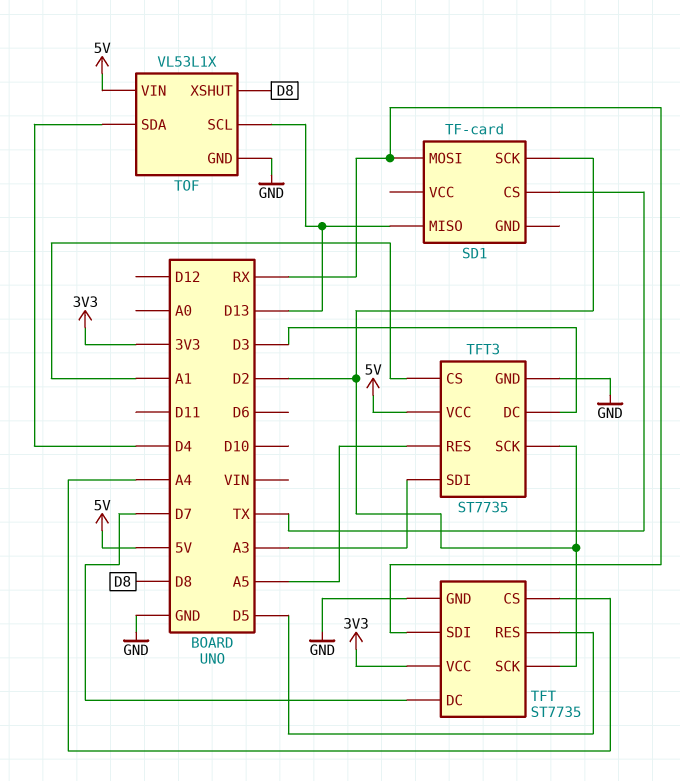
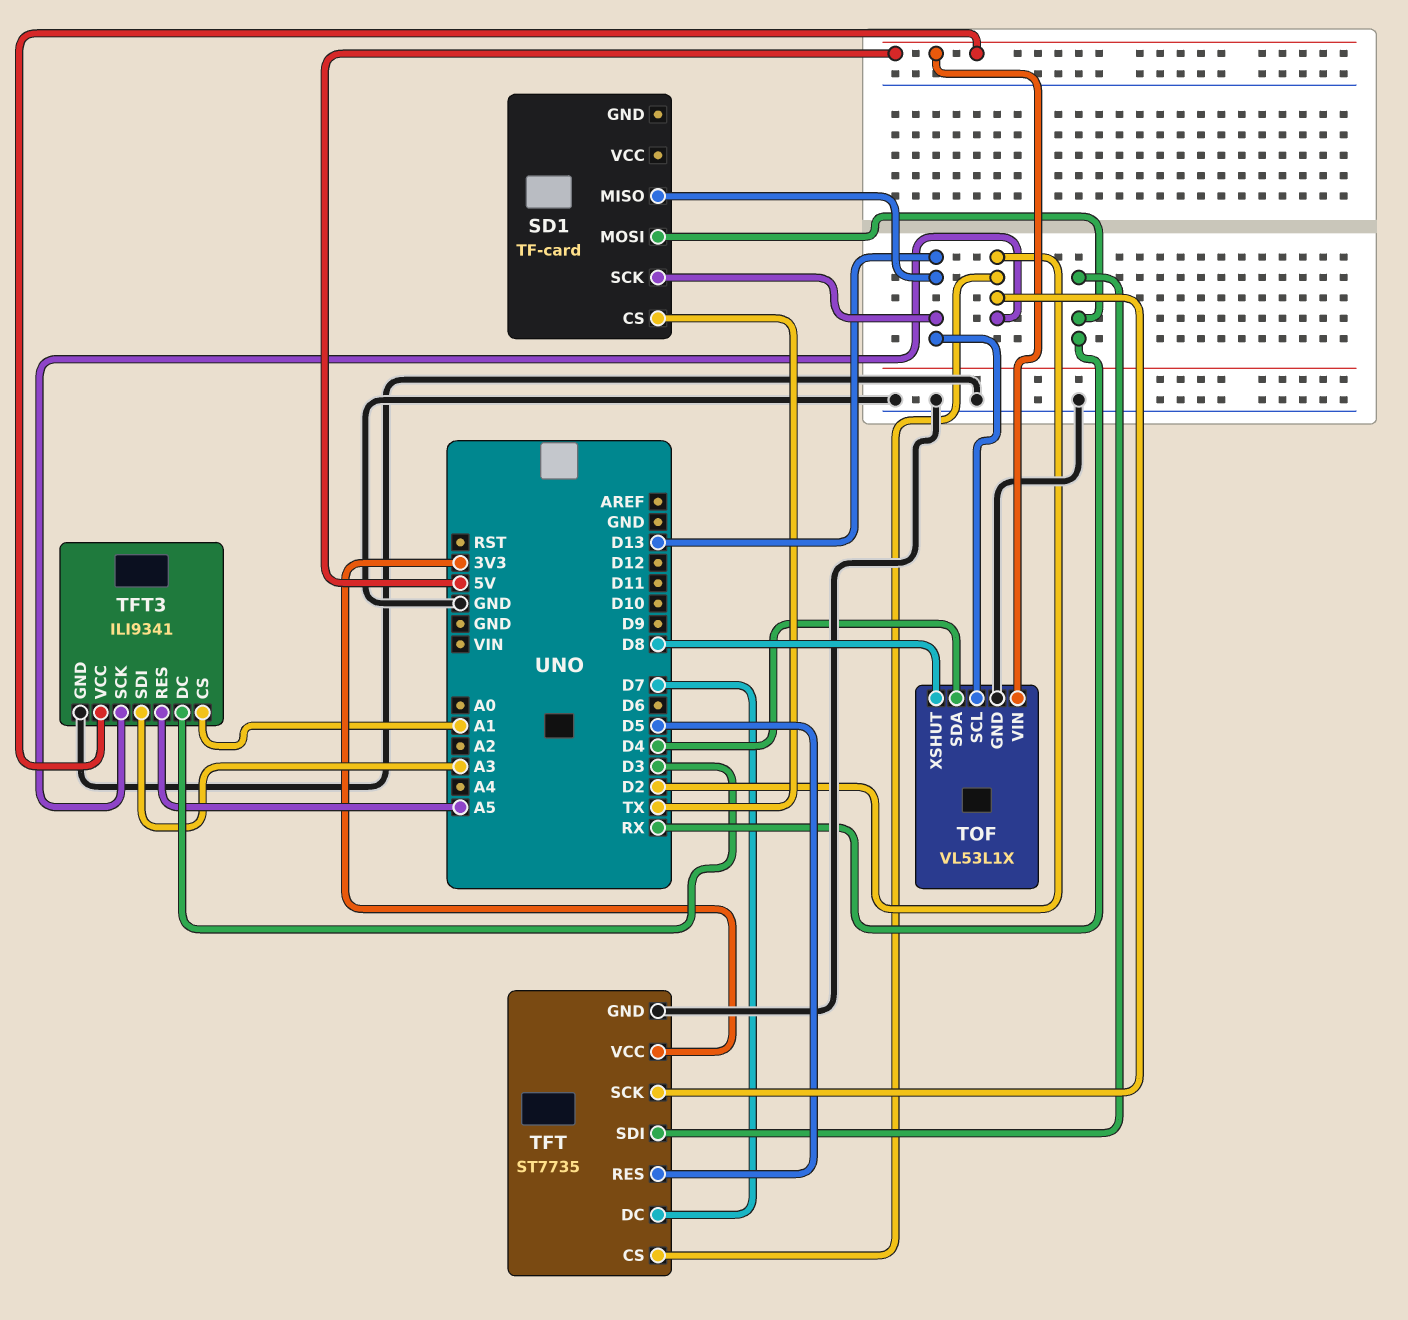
SD1 pin SCK: D2 -> D13
TFT pin CS: A4 -> D2
TFT3: ST7735 -> ILI9341

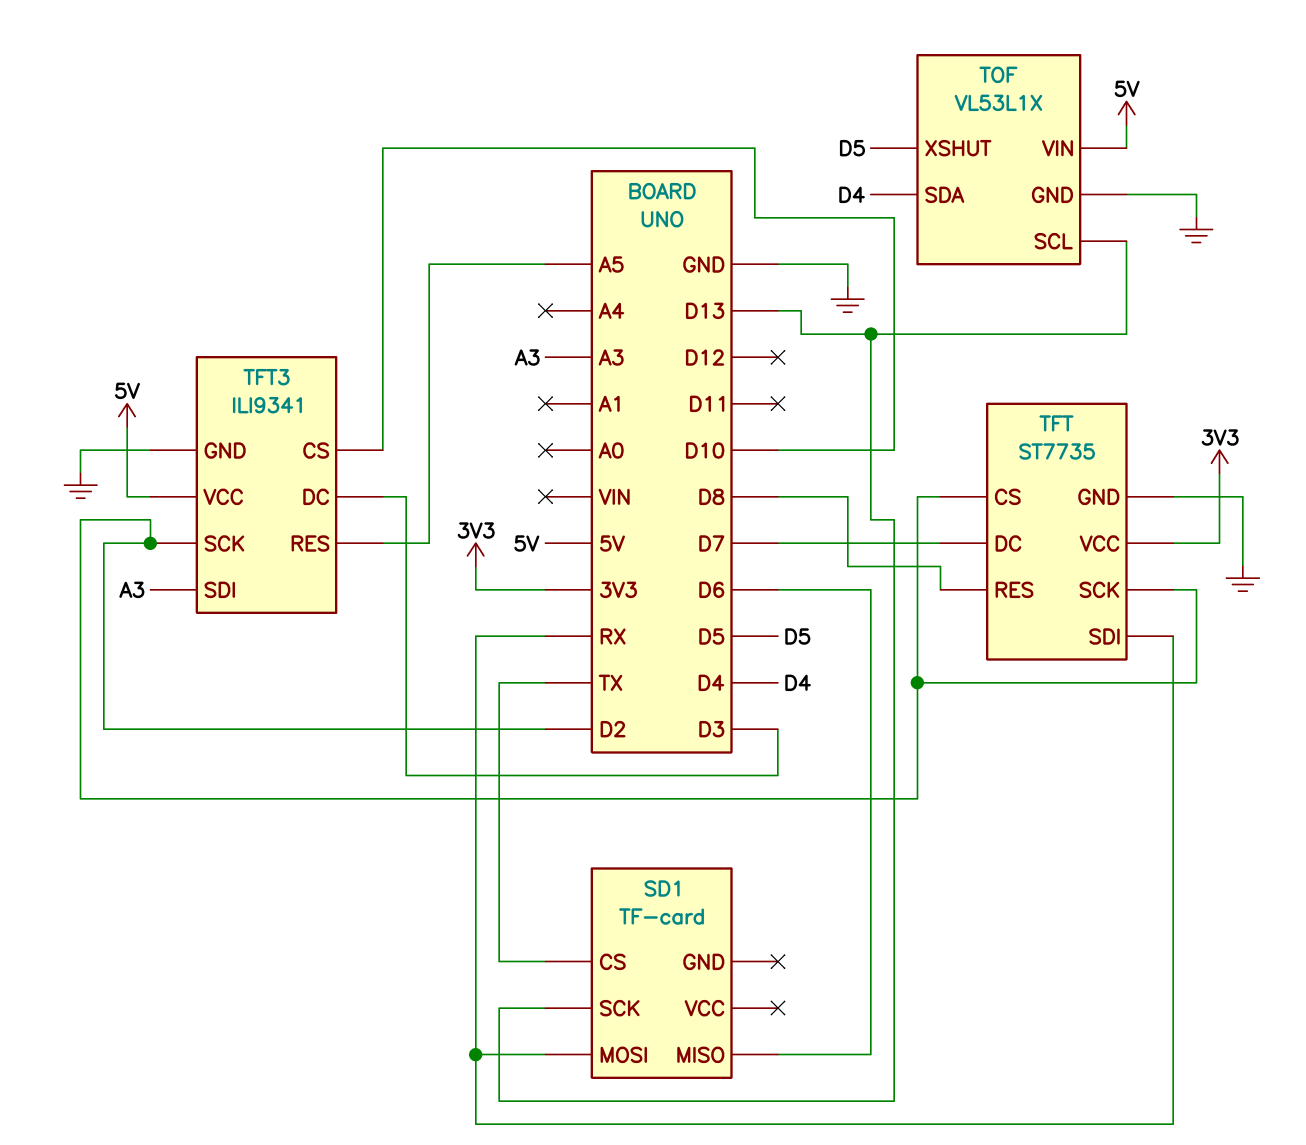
SD1 pin MISO: D13 -> D6
TFT pin RES: D5 -> D8
TFT3 pin CS: A1 -> D10
TOF pin XSHUT: D8 -> D5

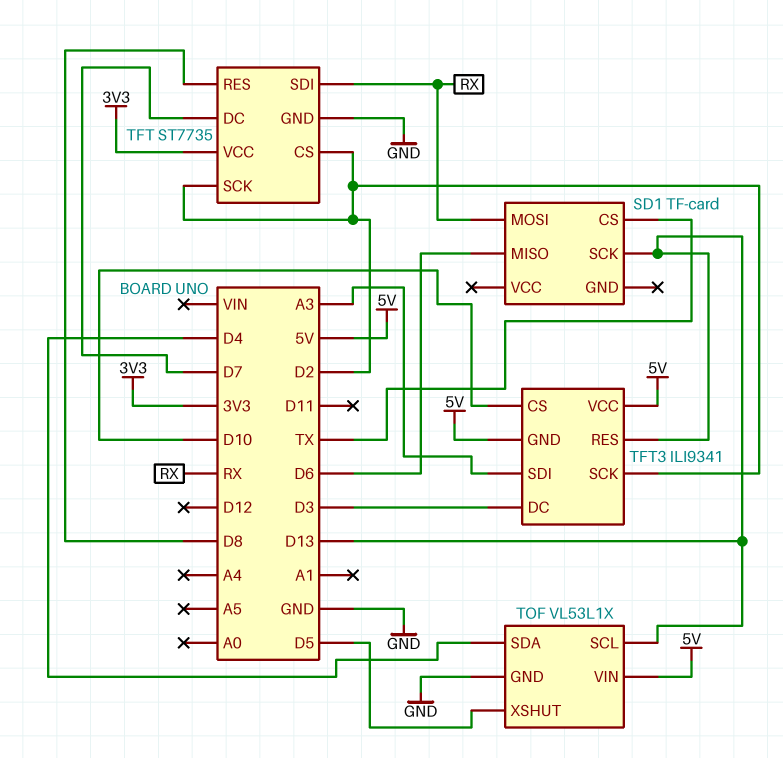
TFT3 pin GND: GND -> 5V
TFT3 pin RES: A5 -> D13

